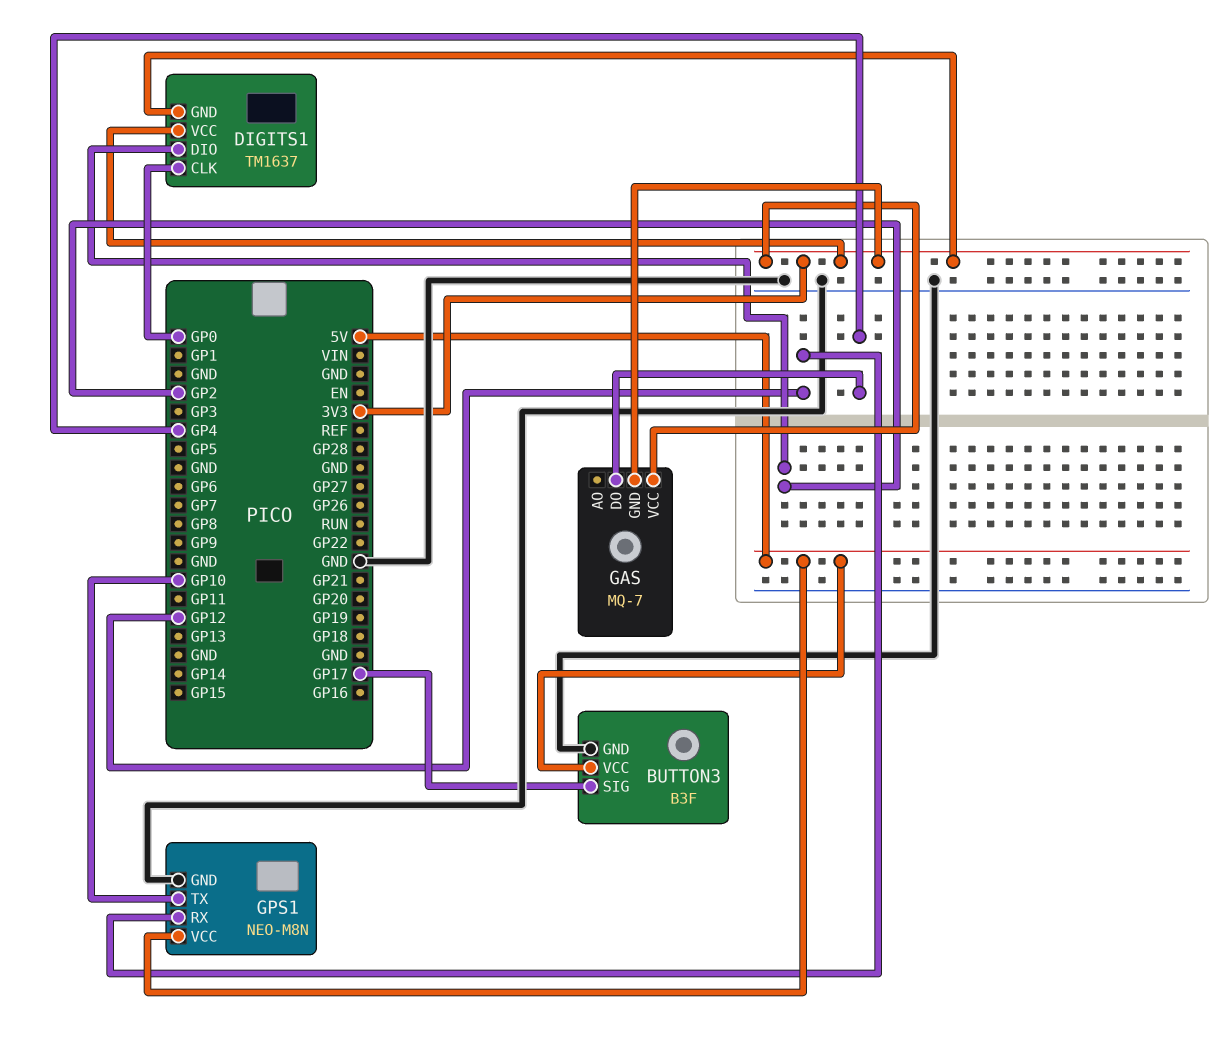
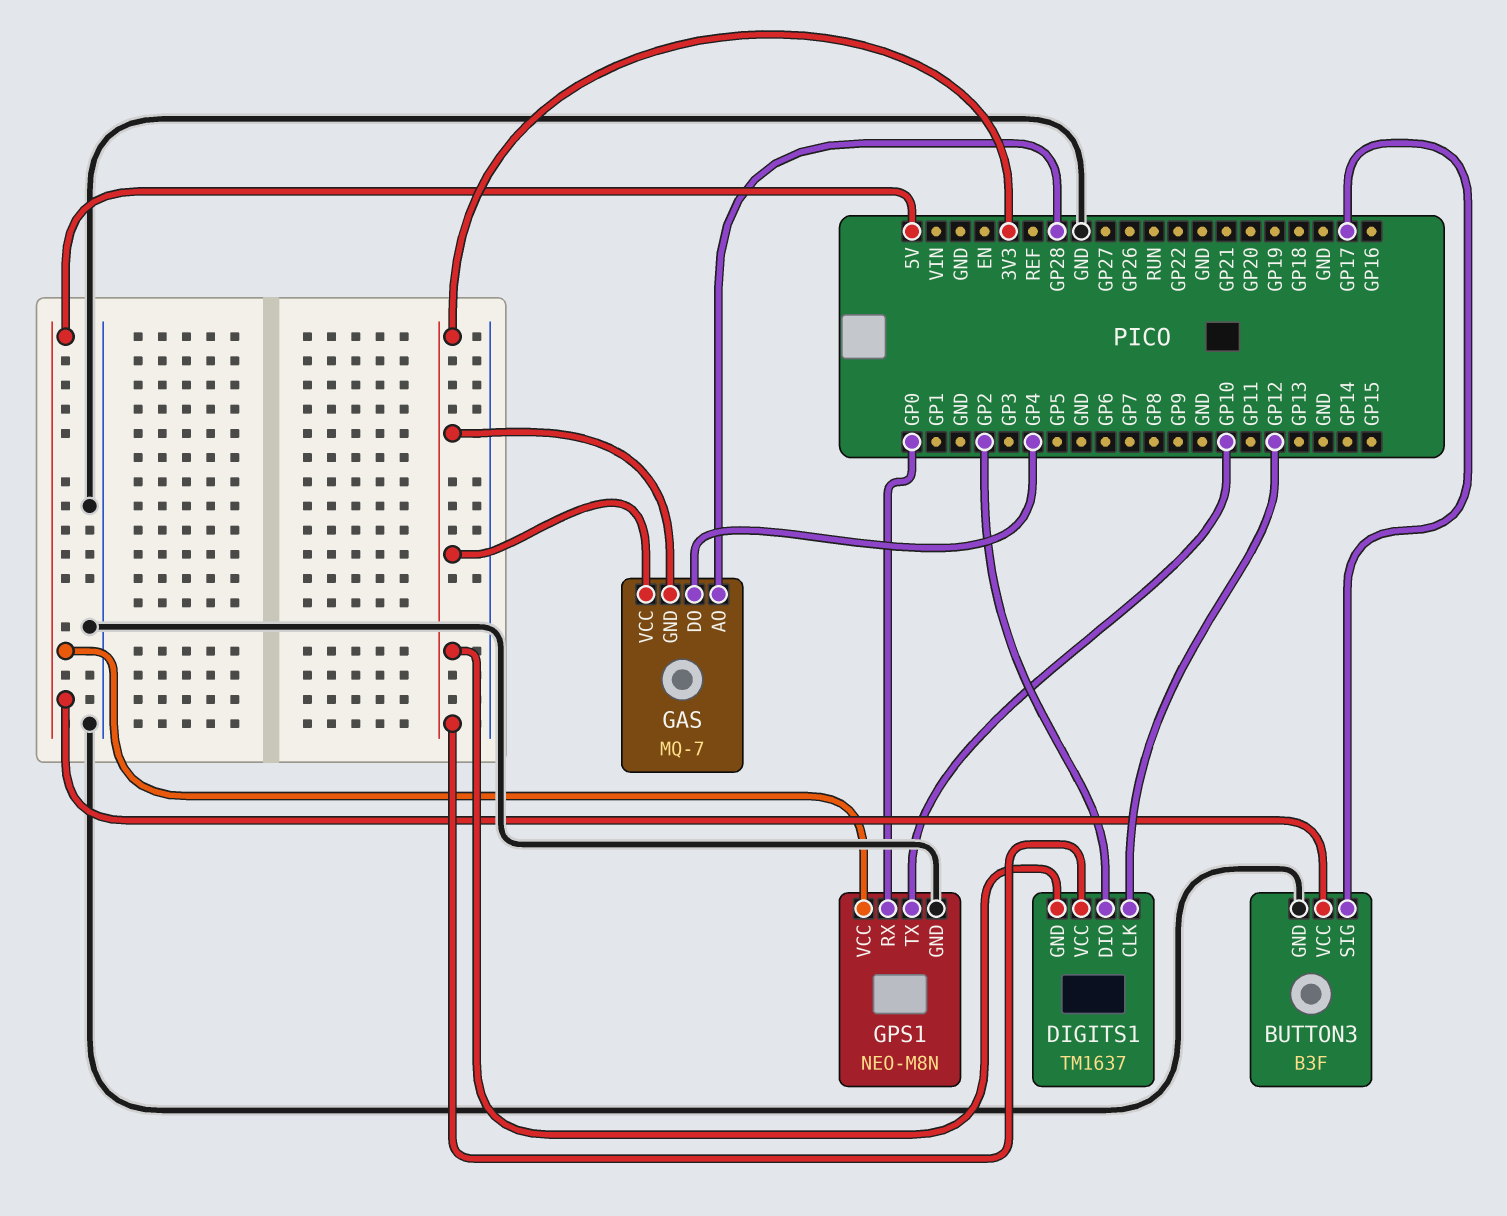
DIGITS1 pin CLK: GP0 -> GP12
GAS pin AO: none -> GP28
GPS1 pin RX: GP12 -> GP0

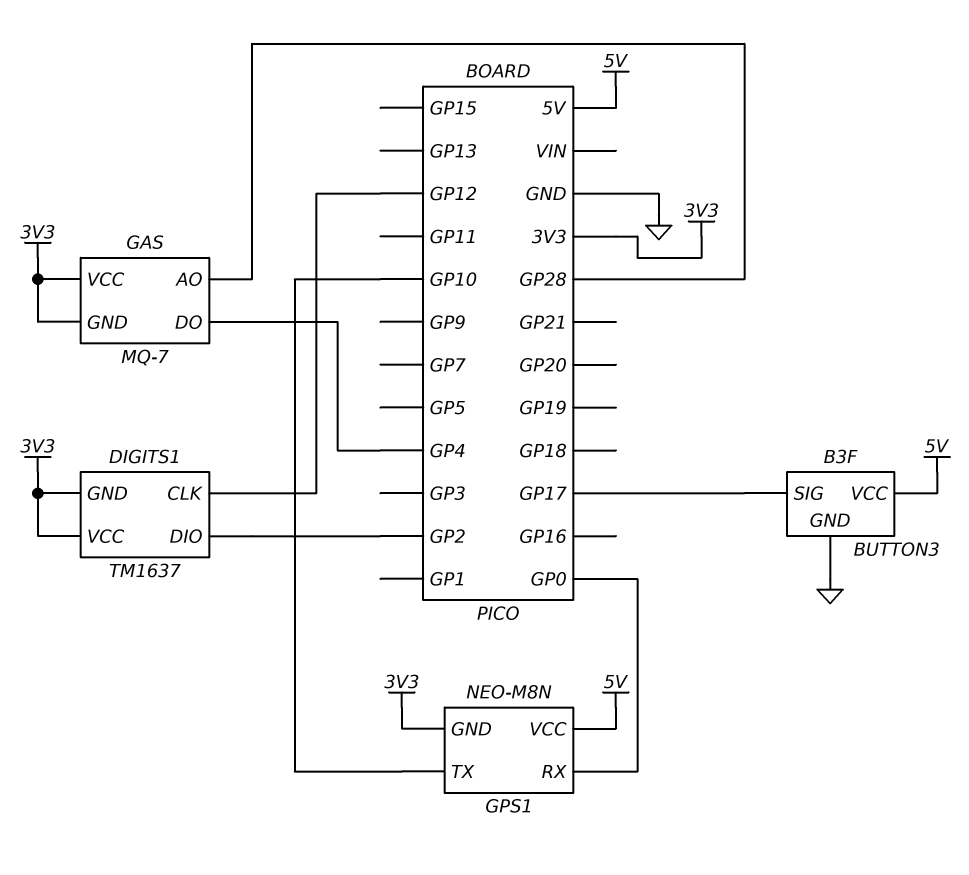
GPS1 pin GND: GND -> 3V3

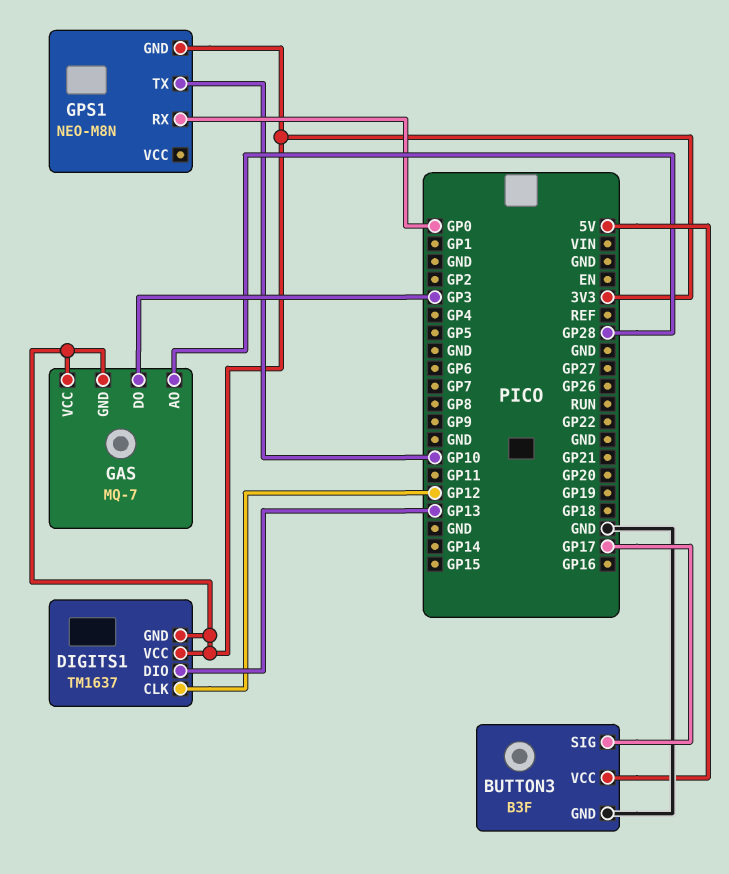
DIGITS1 pin DIO: GP2 -> GP13
GAS pin DO: GP4 -> GP3
GPS1 pin VCC: 5V -> none

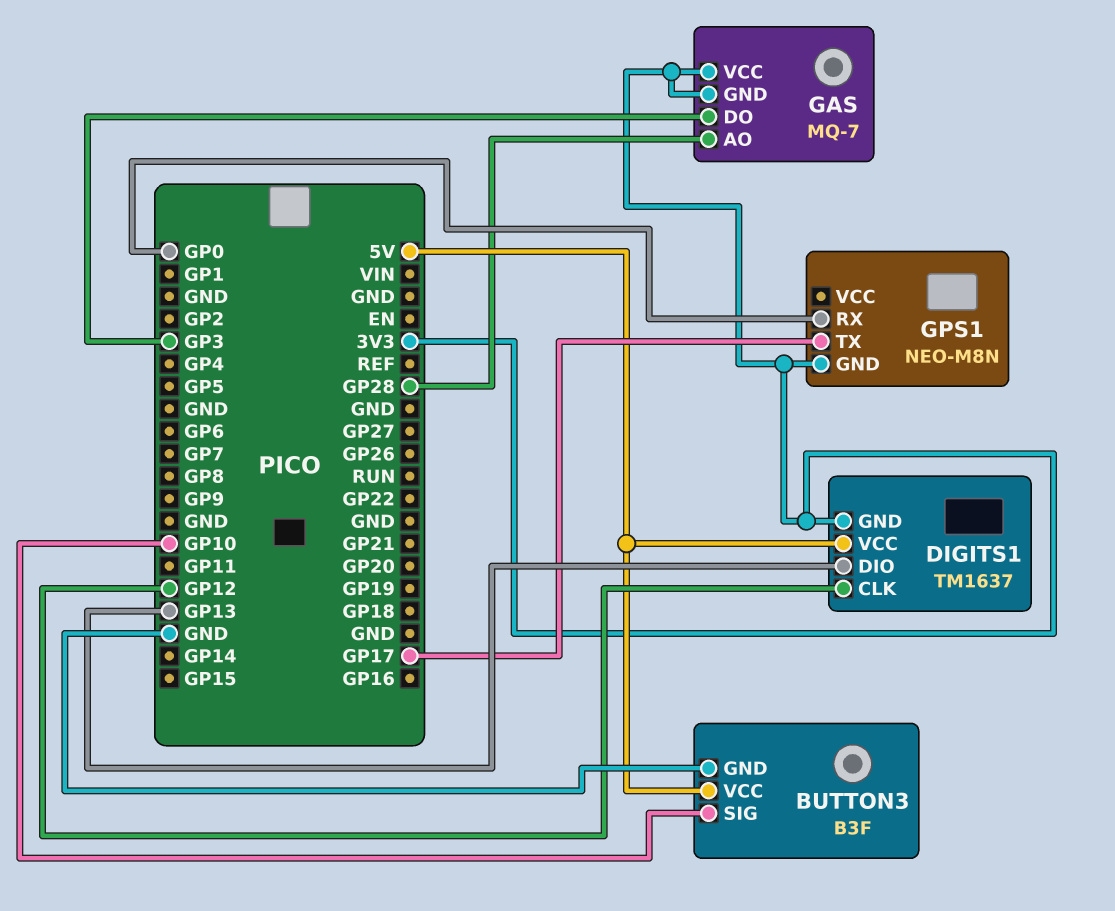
BUTTON3 pin SIG: GP17 -> GP10
DIGITS1 pin VCC: 3V3 -> 5V
GPS1 pin TX: GP10 -> GP17

